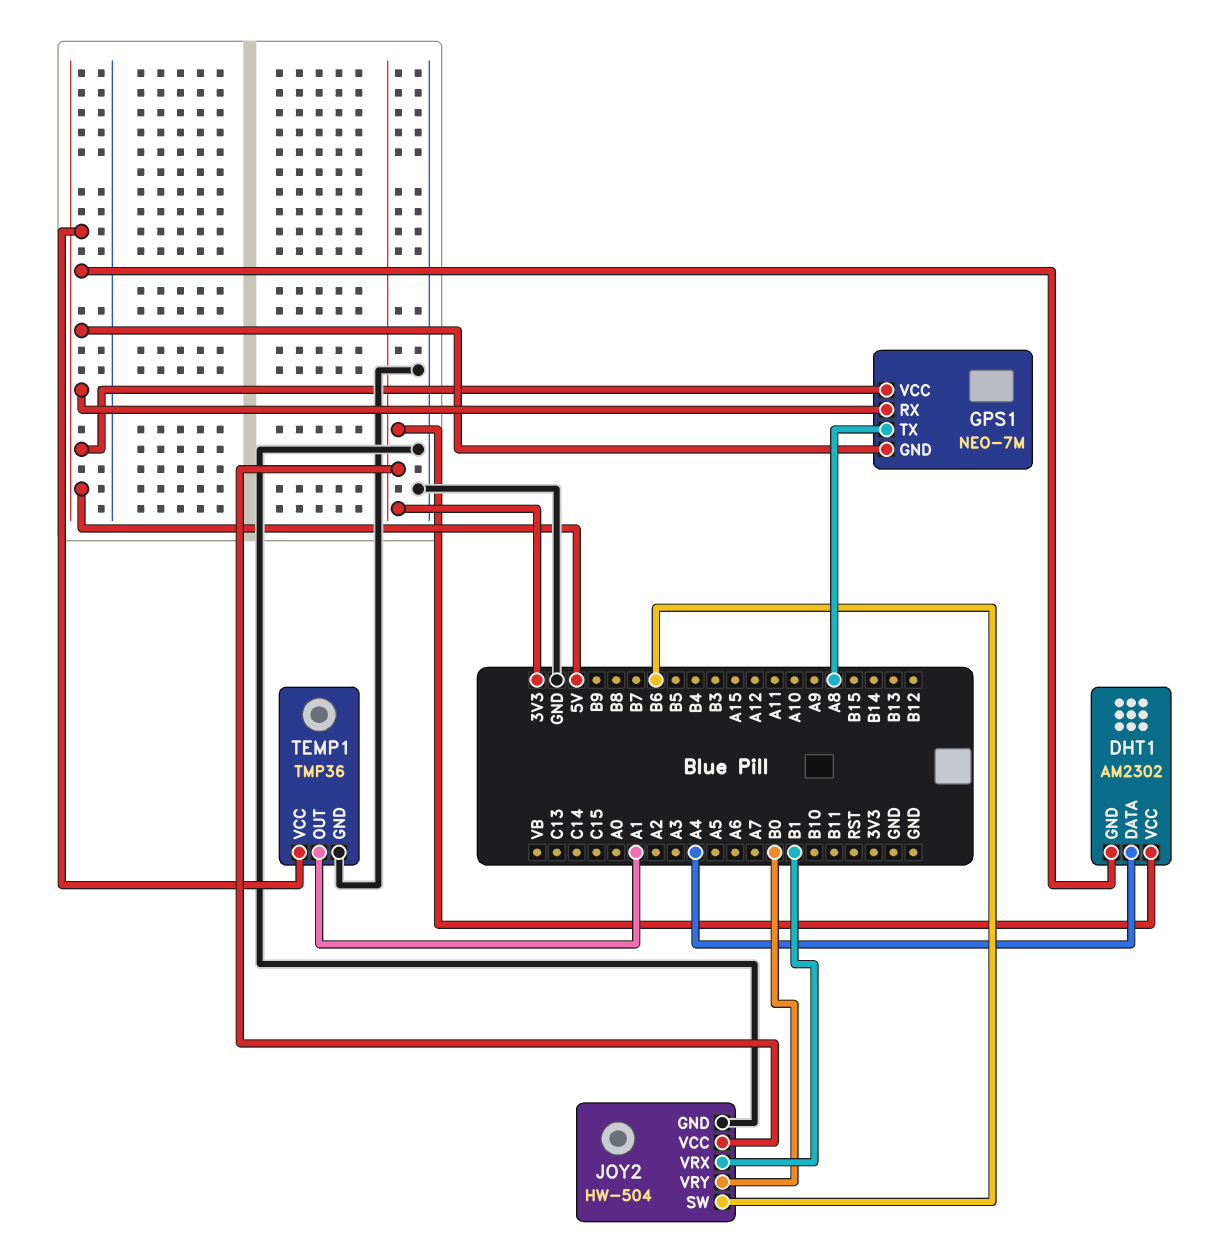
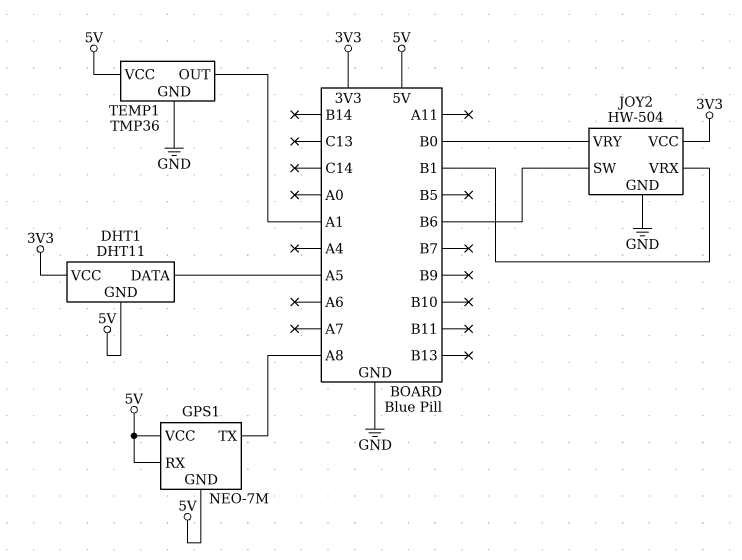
DHT1: AM2302 -> DHT11
DHT1 pin DATA: A4 -> A5

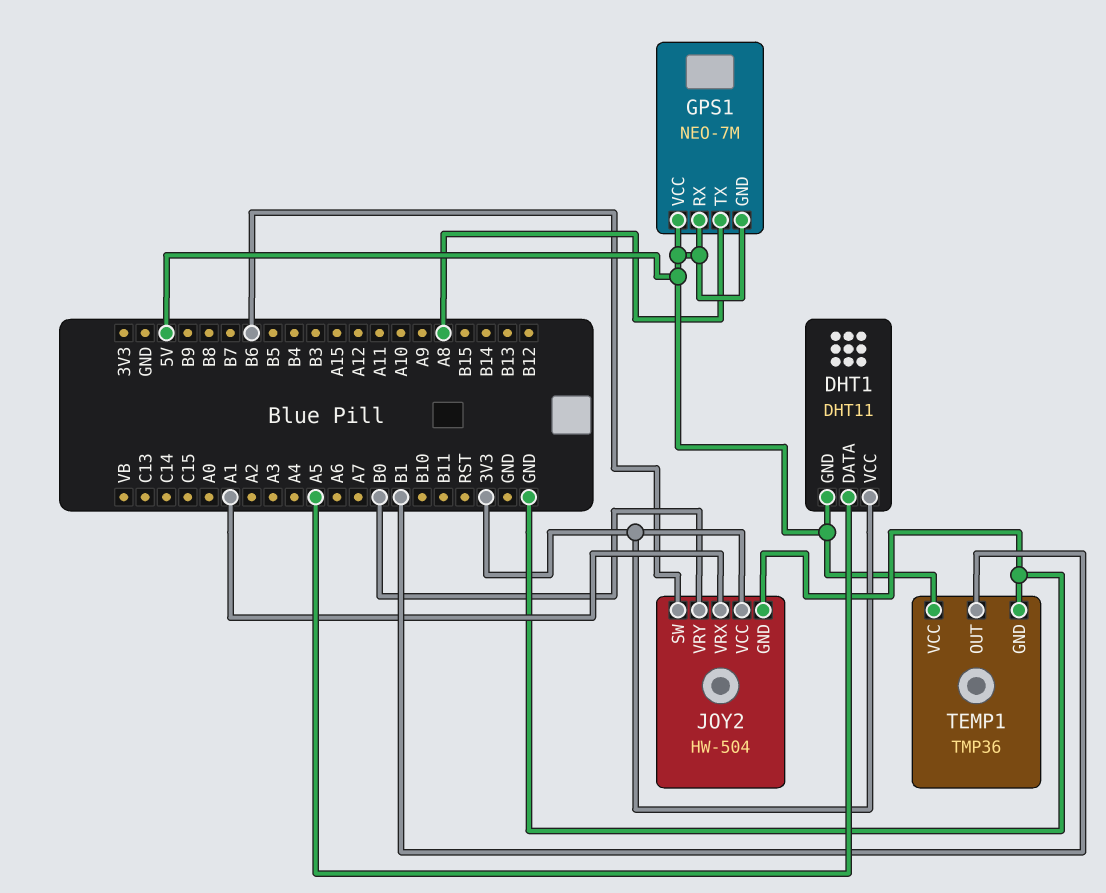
JOY2 pin VRX: B1 -> A1
TEMP1 pin OUT: A1 -> B1

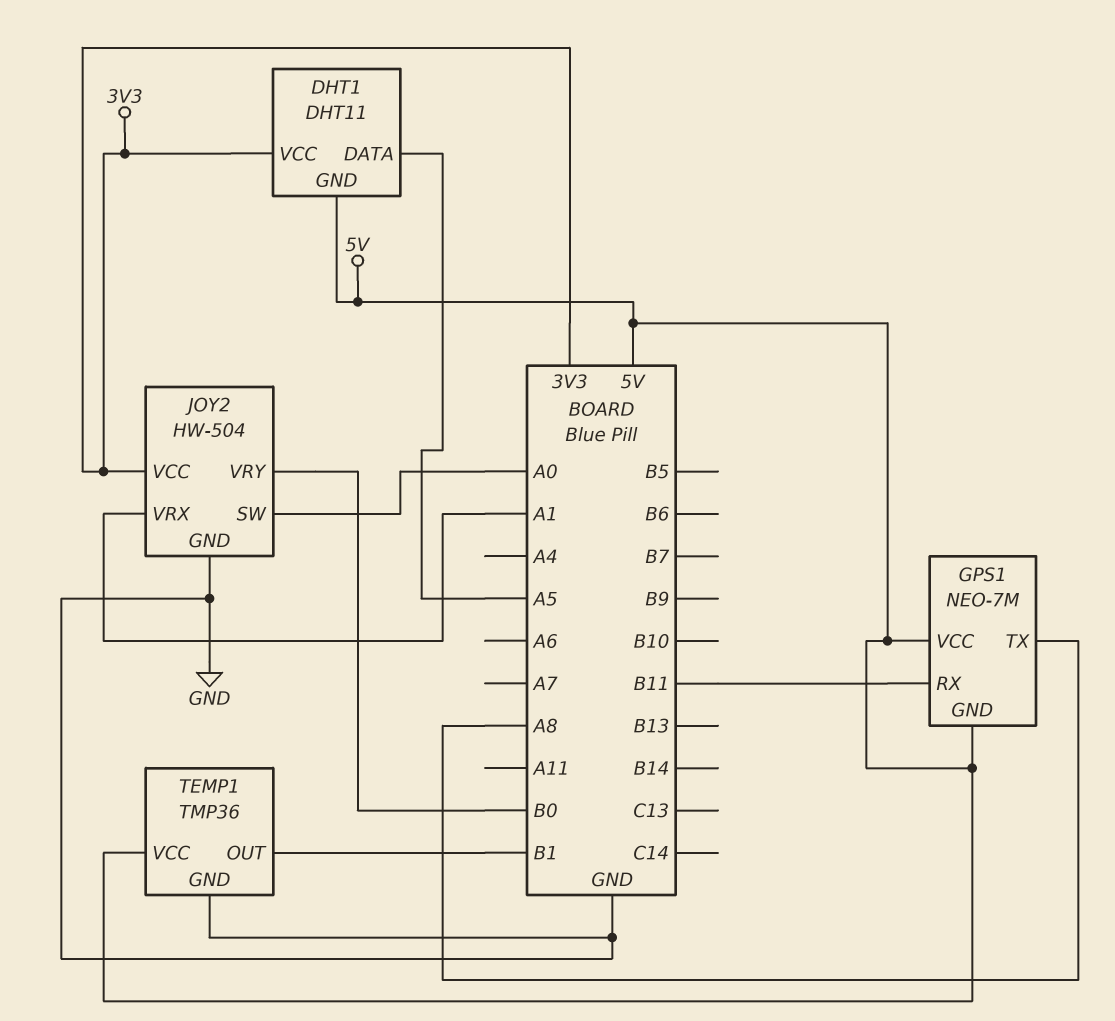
GPS1 pin RX: 5V -> B11
JOY2 pin SW: B6 -> A0

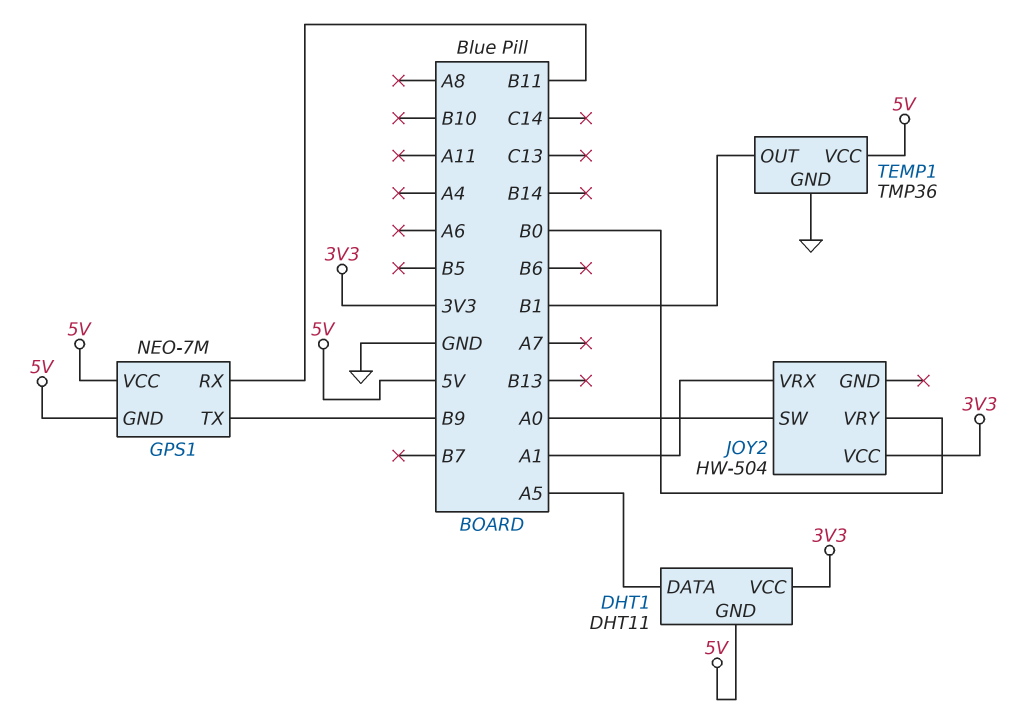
GPS1 pin TX: A8 -> B9
JOY2 pin GND: GND -> none

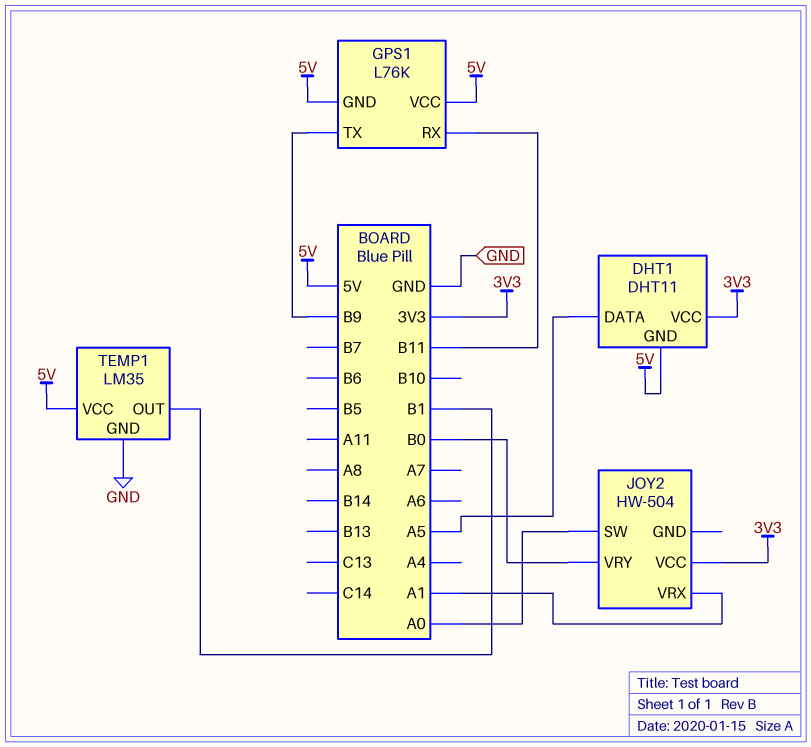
GPS1: NEO-7M -> L76K
TEMP1: TMP36 -> LM35

